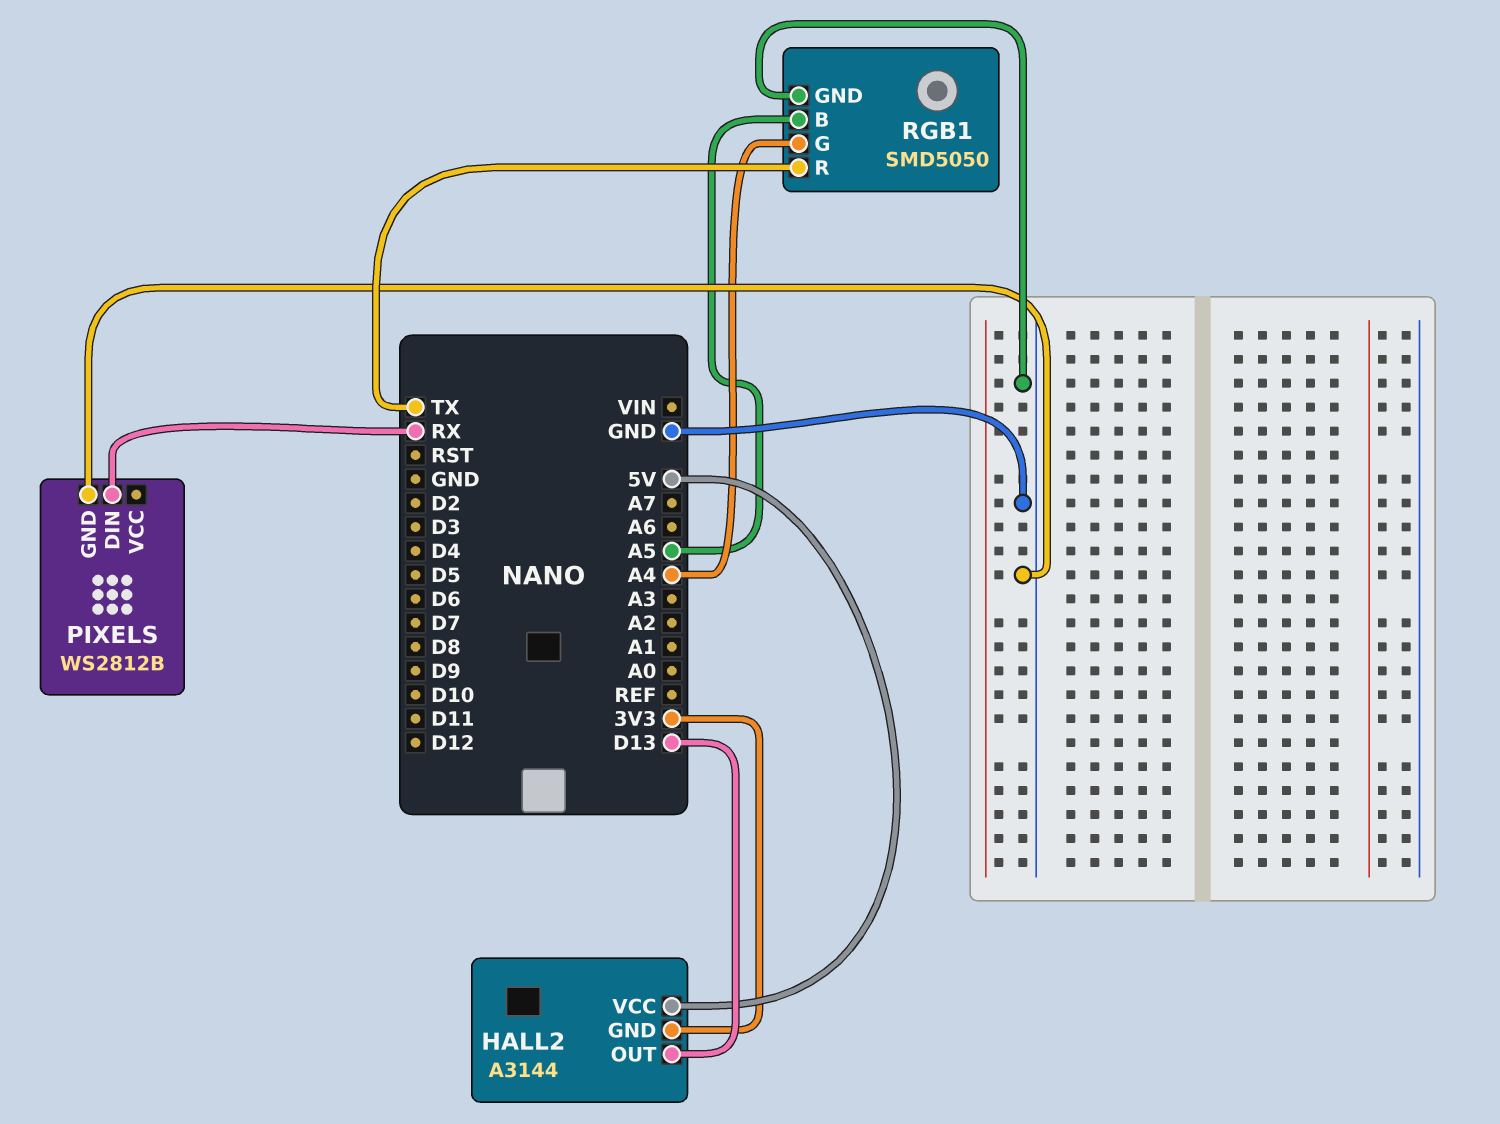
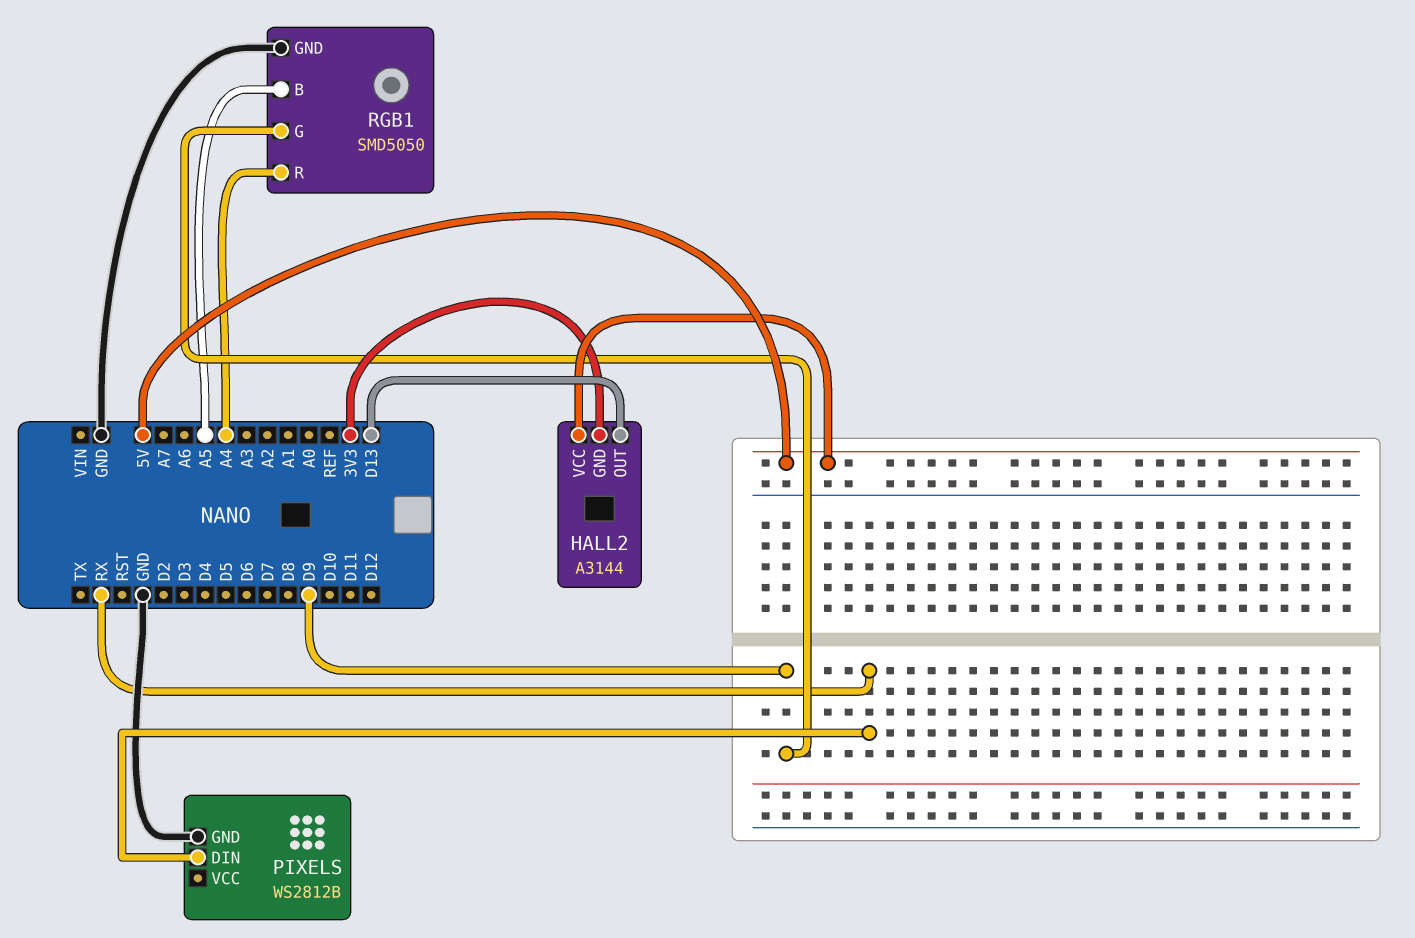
RGB1 pin G: A4 -> D9
RGB1 pin R: TX -> A4

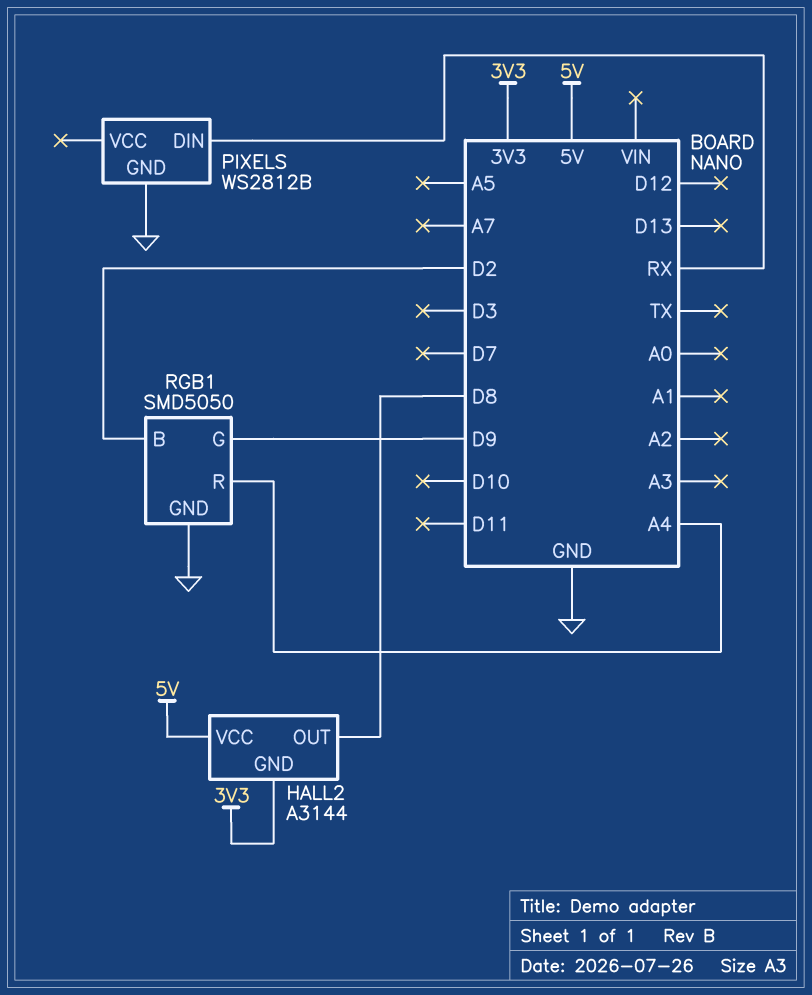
HALL2 pin OUT: D13 -> D8
RGB1 pin B: A5 -> D2

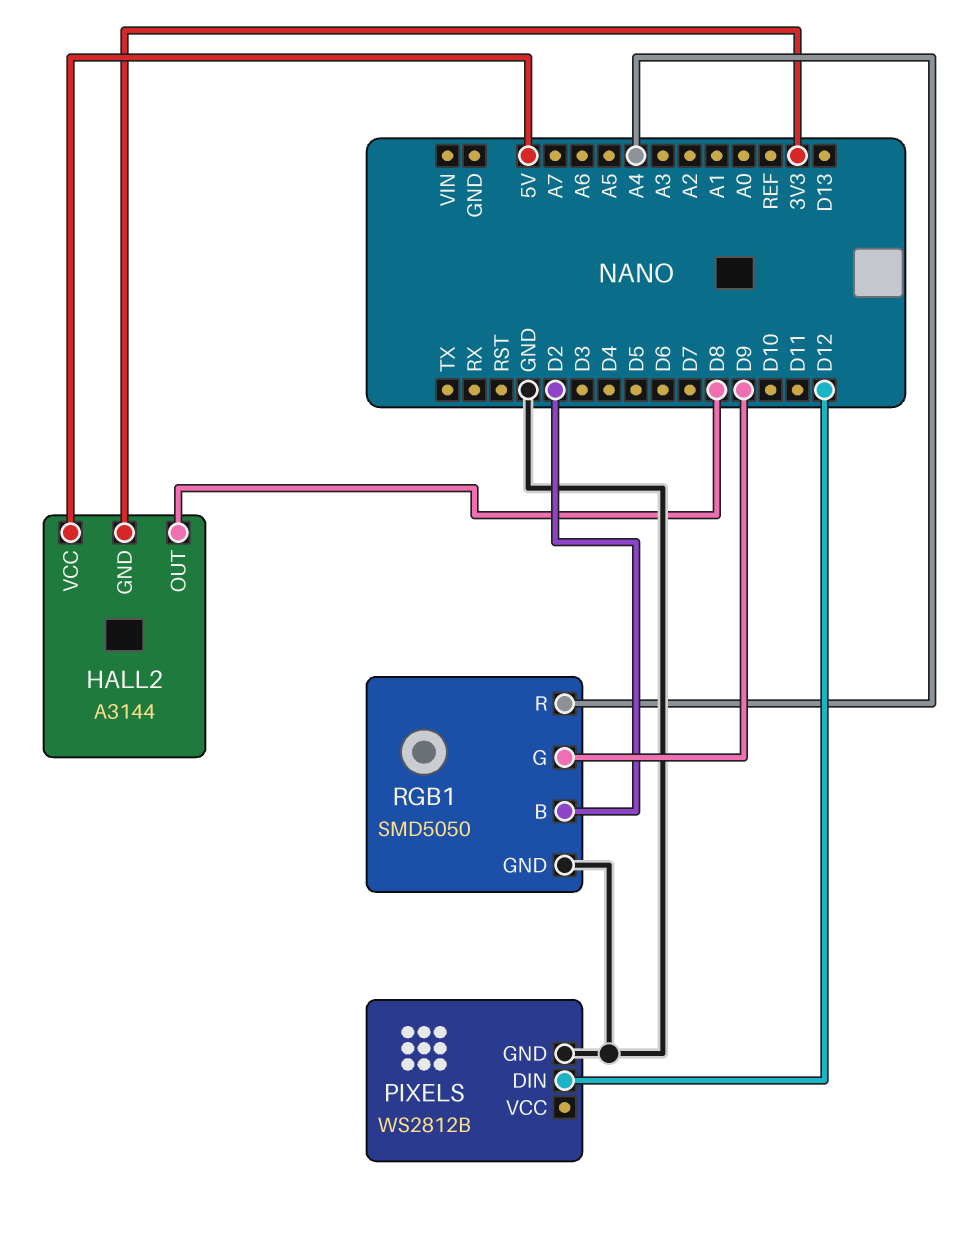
PIXELS pin DIN: RX -> D12

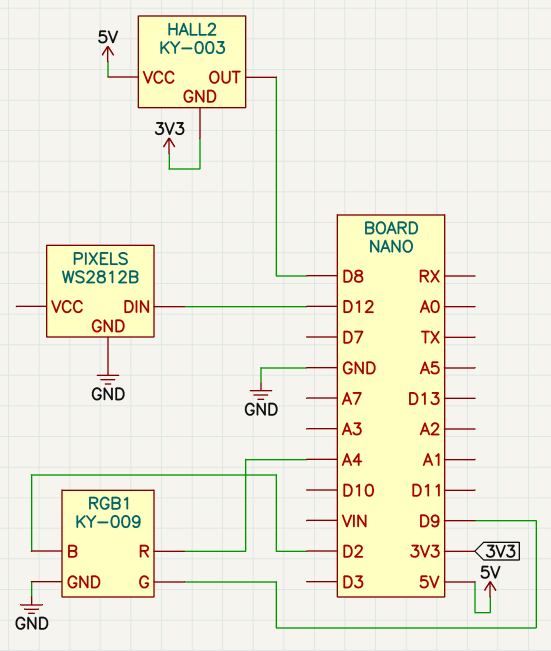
HALL2: A3144 -> KY-003
RGB1: SMD5050 -> KY-009

